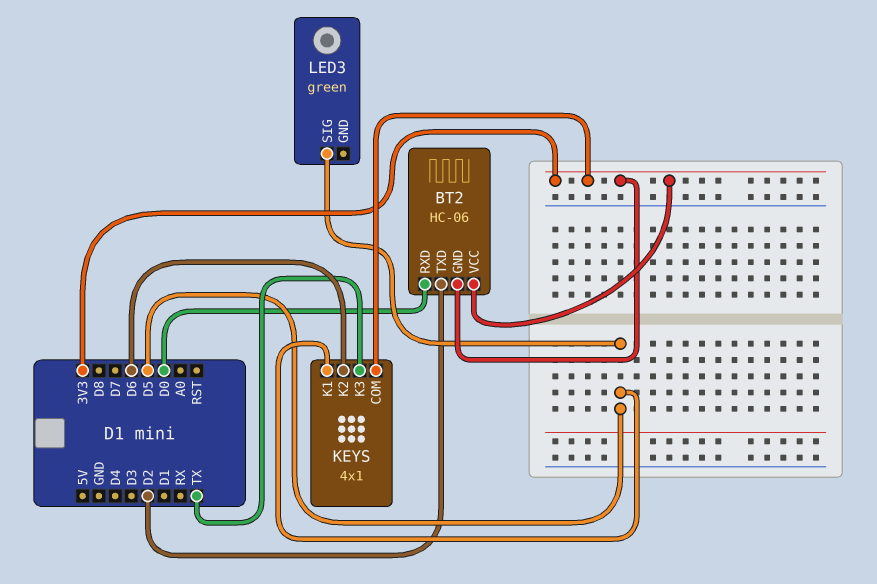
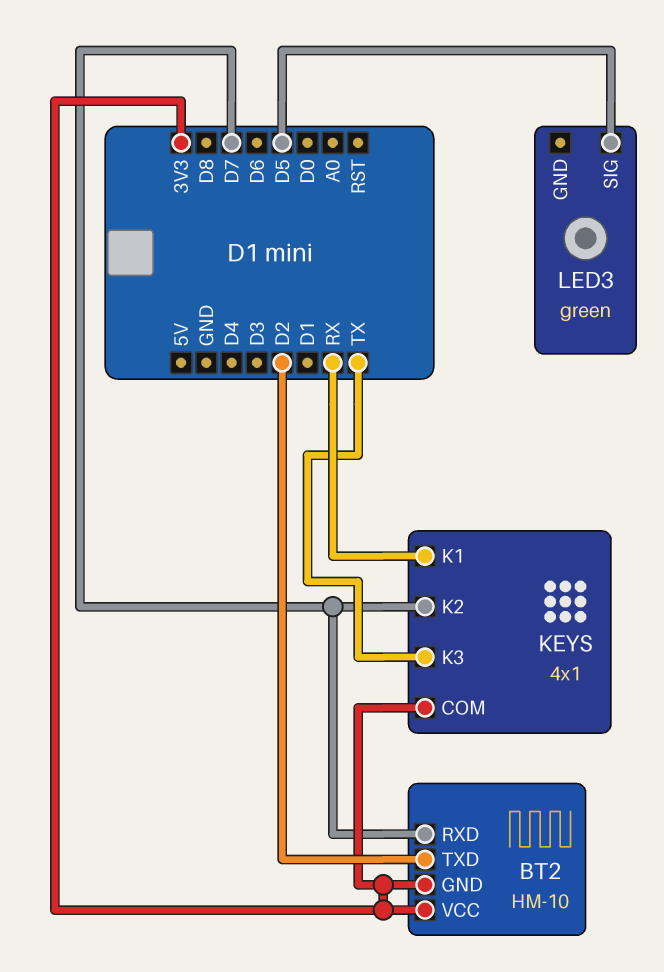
BT2: HC-06 -> HM-10
BT2 pin RXD: D0 -> D7
KEYS pin K1: D5 -> RX
KEYS pin K2: D6 -> D7

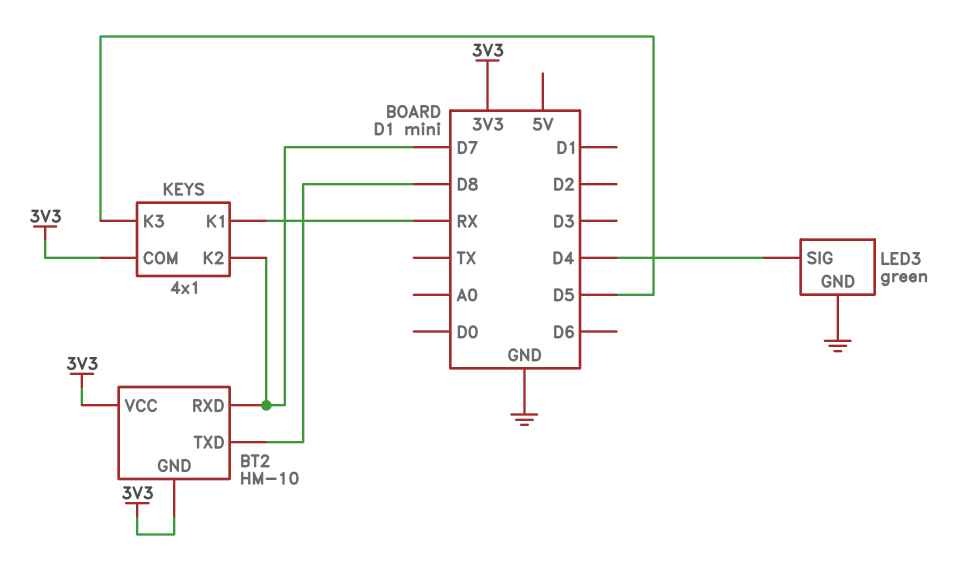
BT2 pin TXD: D2 -> D8
KEYS pin K3: TX -> D5
LED3 pin GND: none -> GND
LED3 pin SIG: D5 -> D4

